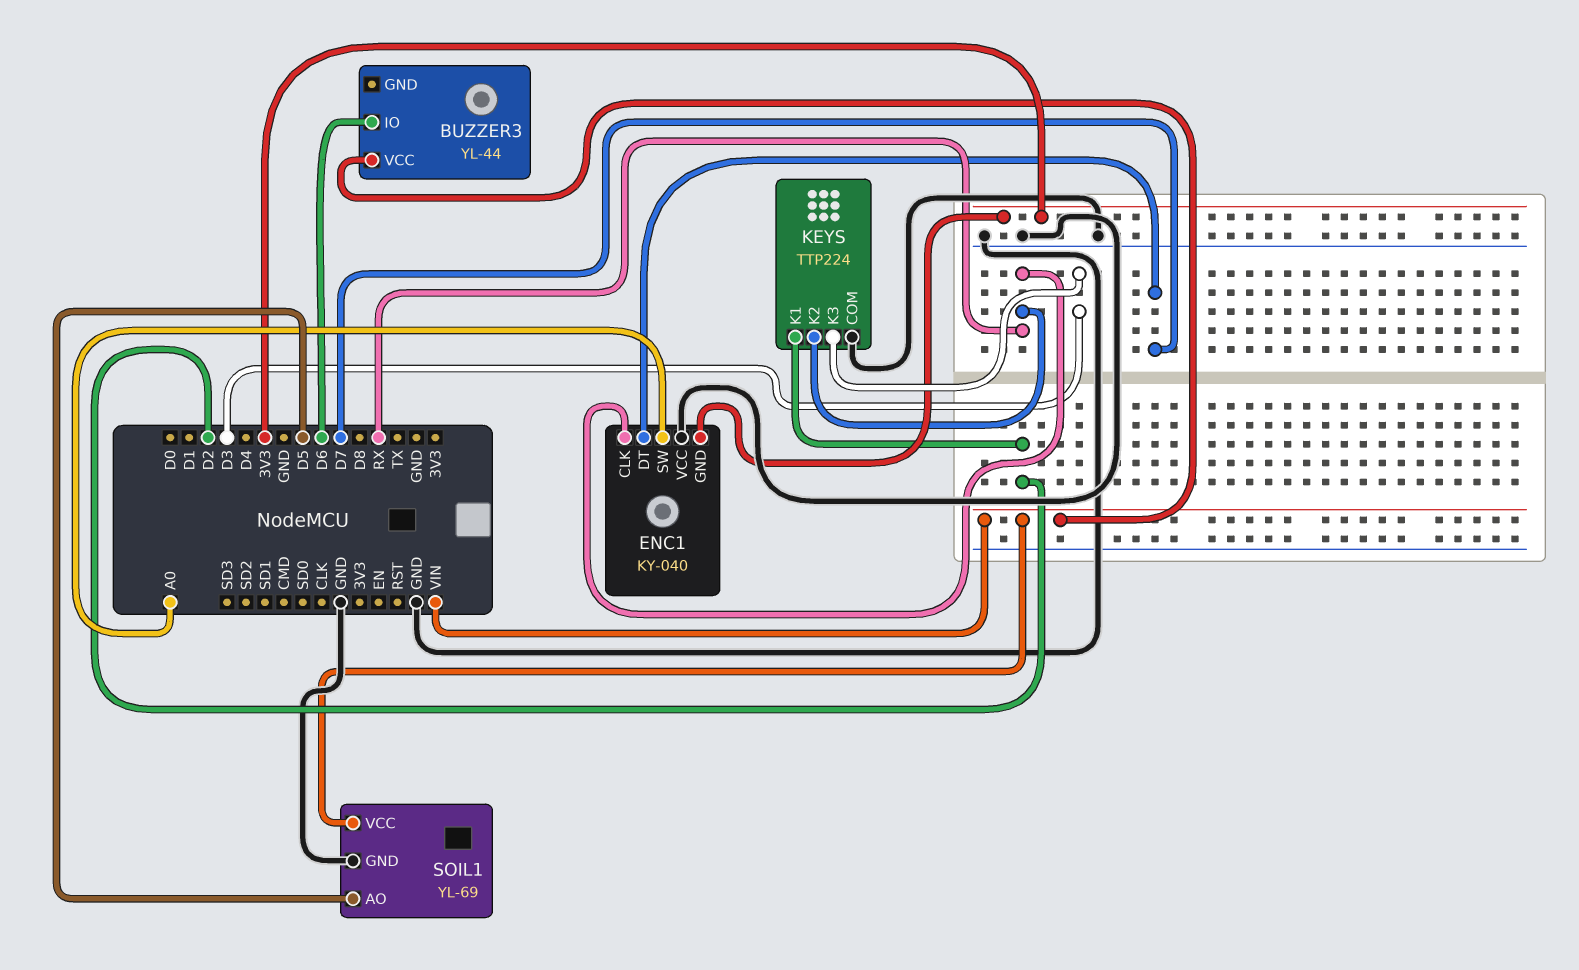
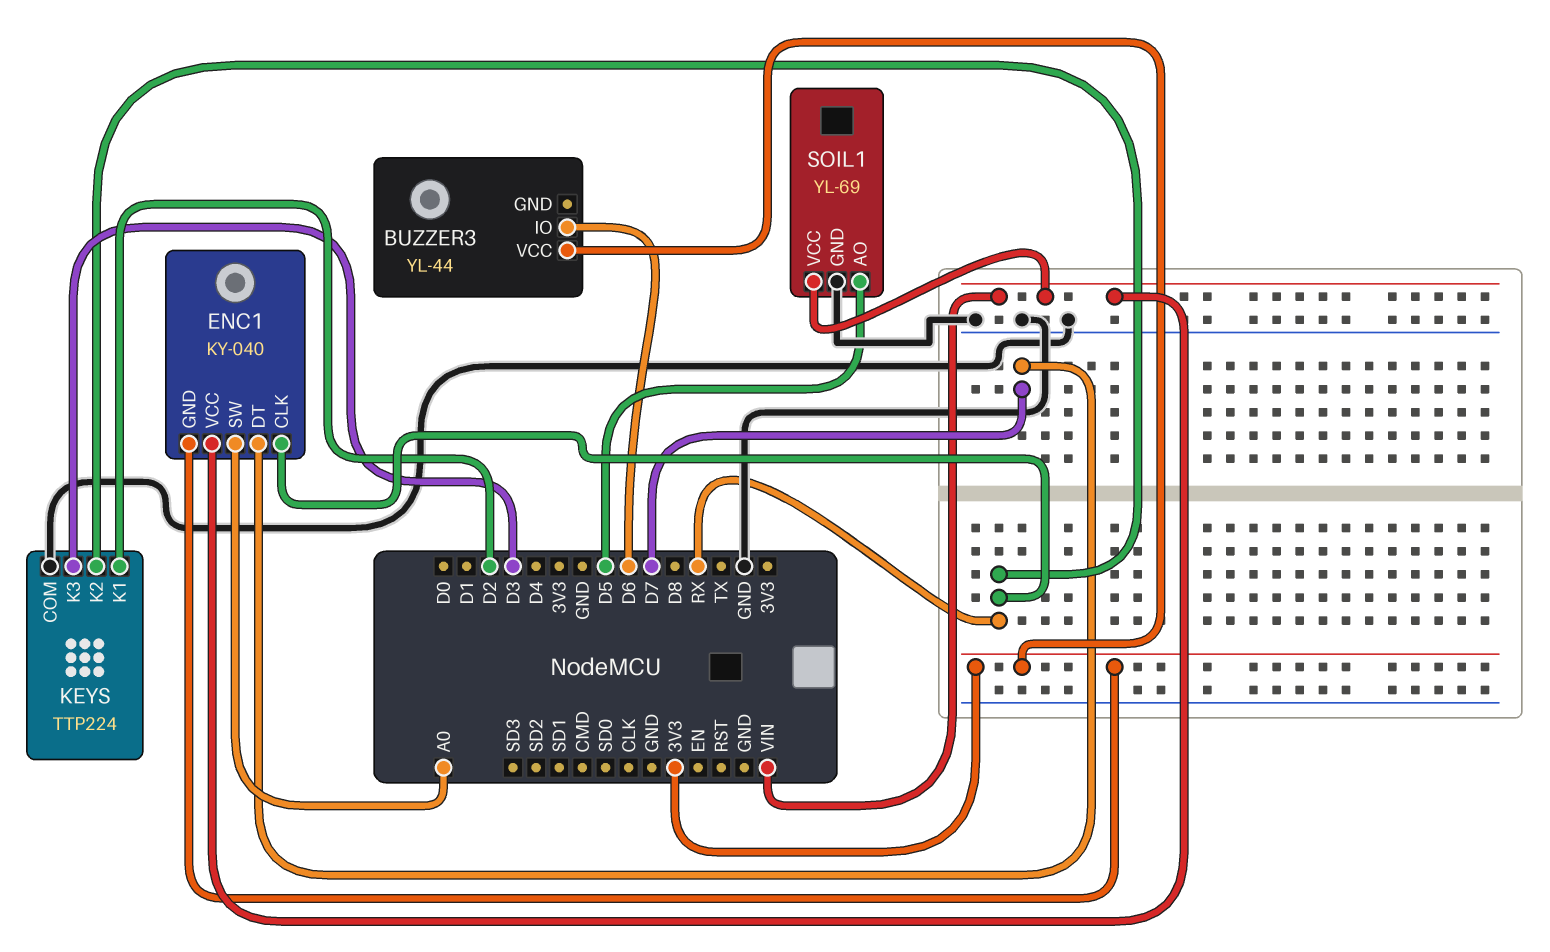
BUZZER3 pin VCC: VIN -> 3V3
ENC1 pin VCC: GND -> VIN

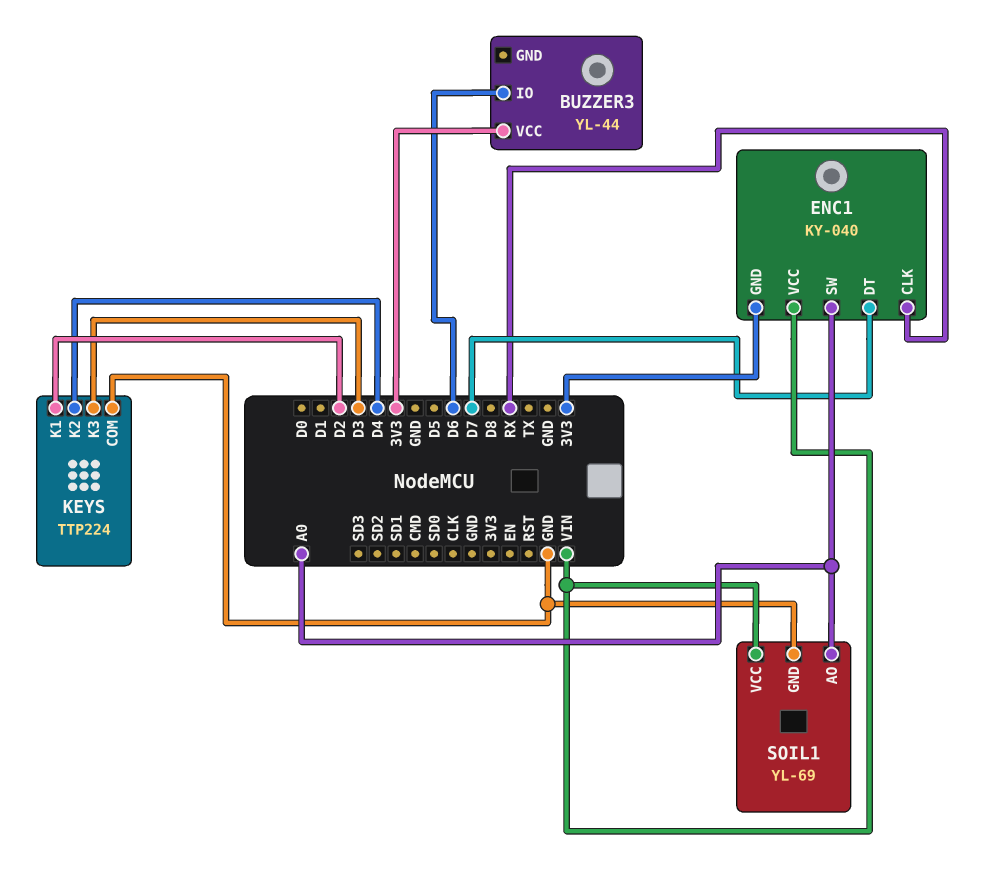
KEYS pin K2: RX -> D4
SOIL1 pin AO: D5 -> A0

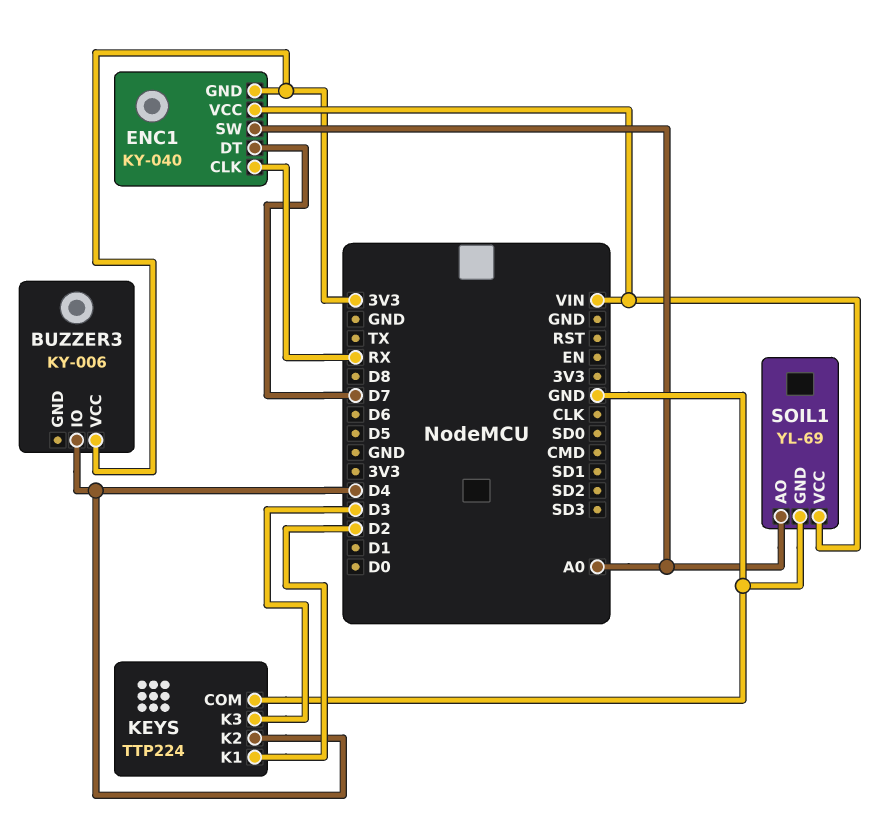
BUZZER3: YL-44 -> KY-006
BUZZER3 pin IO: D6 -> D4

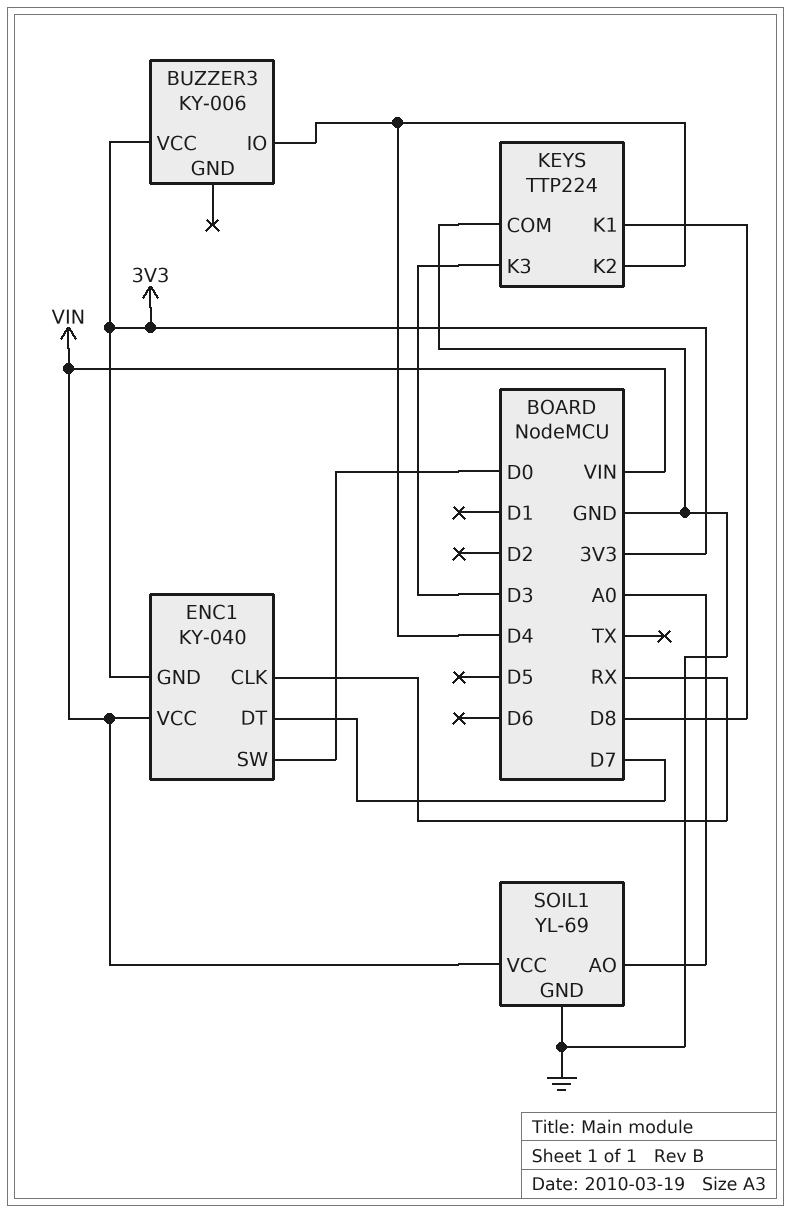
ENC1 pin SW: A0 -> D0
KEYS pin K1: D2 -> D8

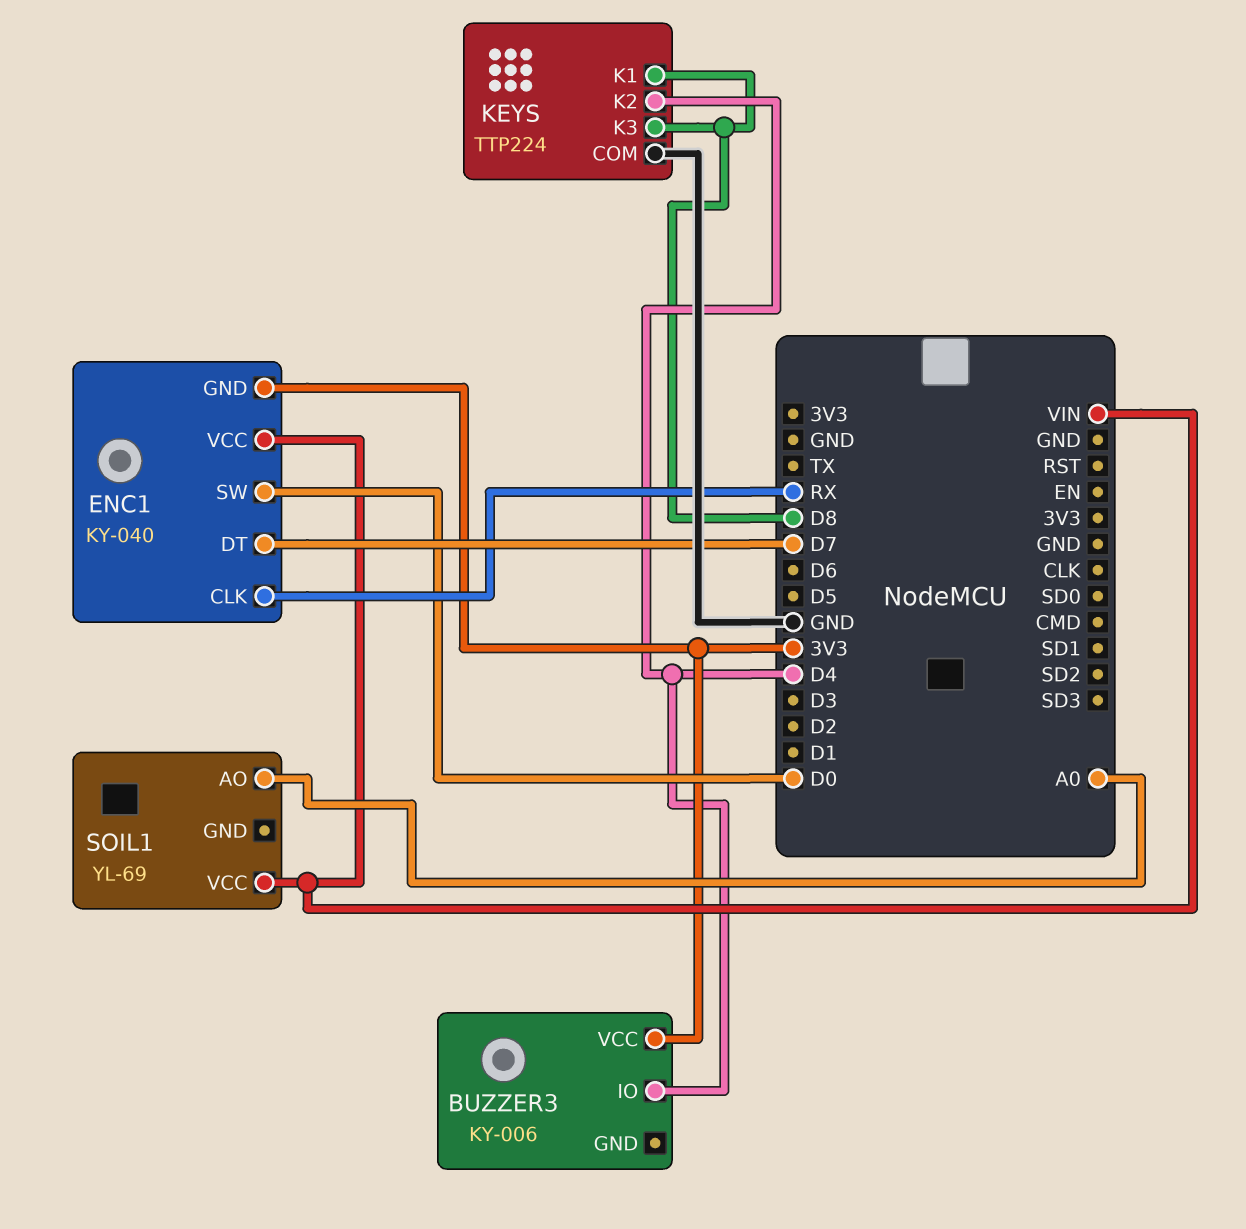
KEYS pin K3: D3 -> D8
SOIL1 pin GND: GND -> none

